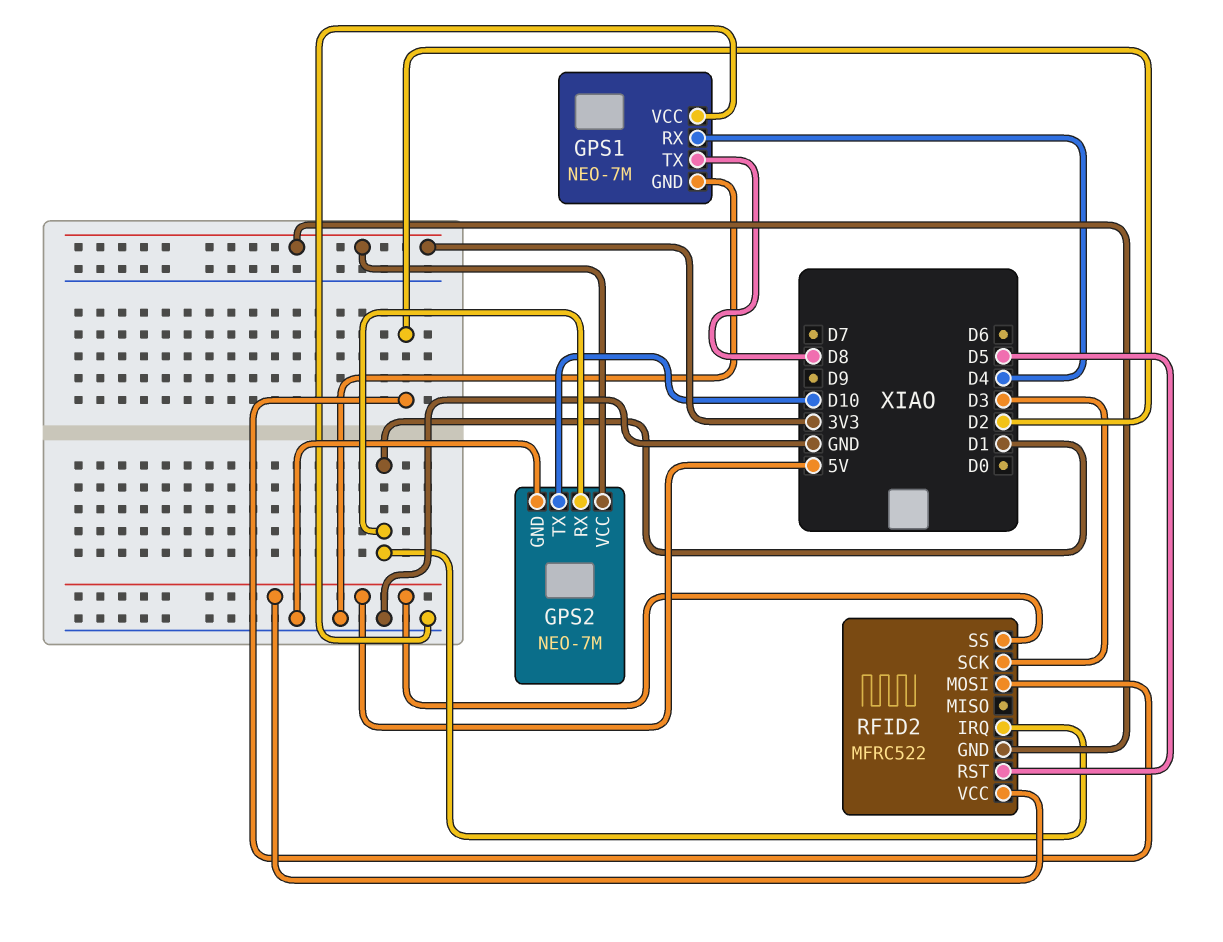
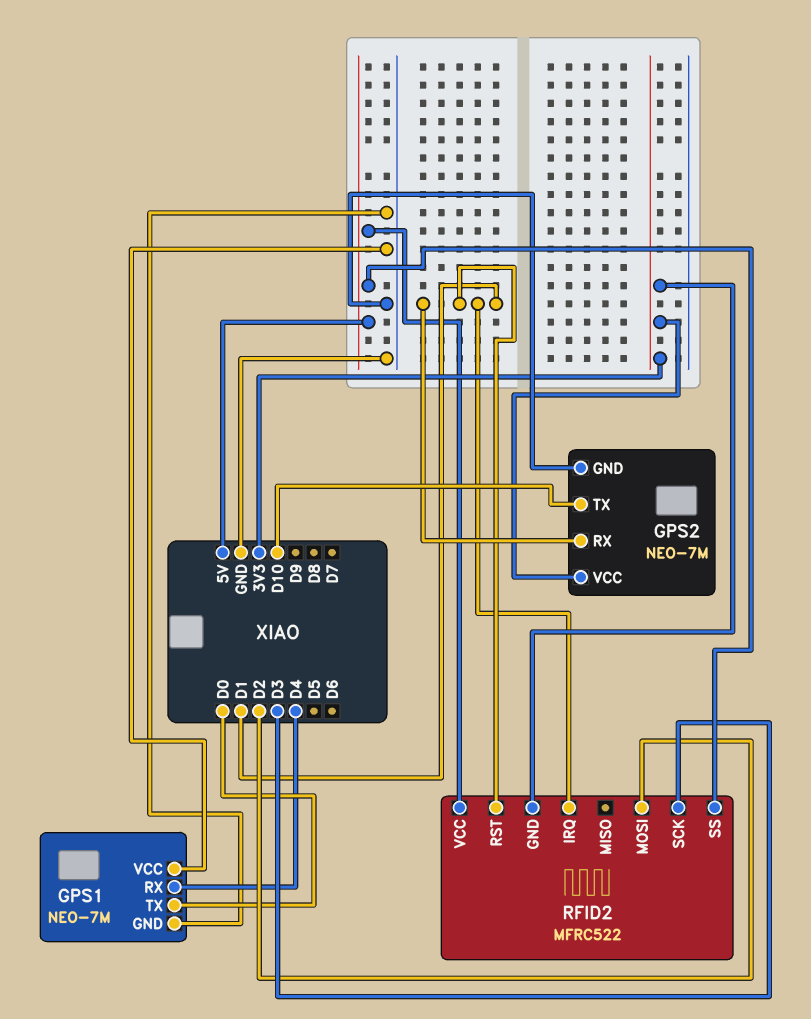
GPS1 pin TX: D8 -> D0
RFID2 pin RST: D5 -> D1

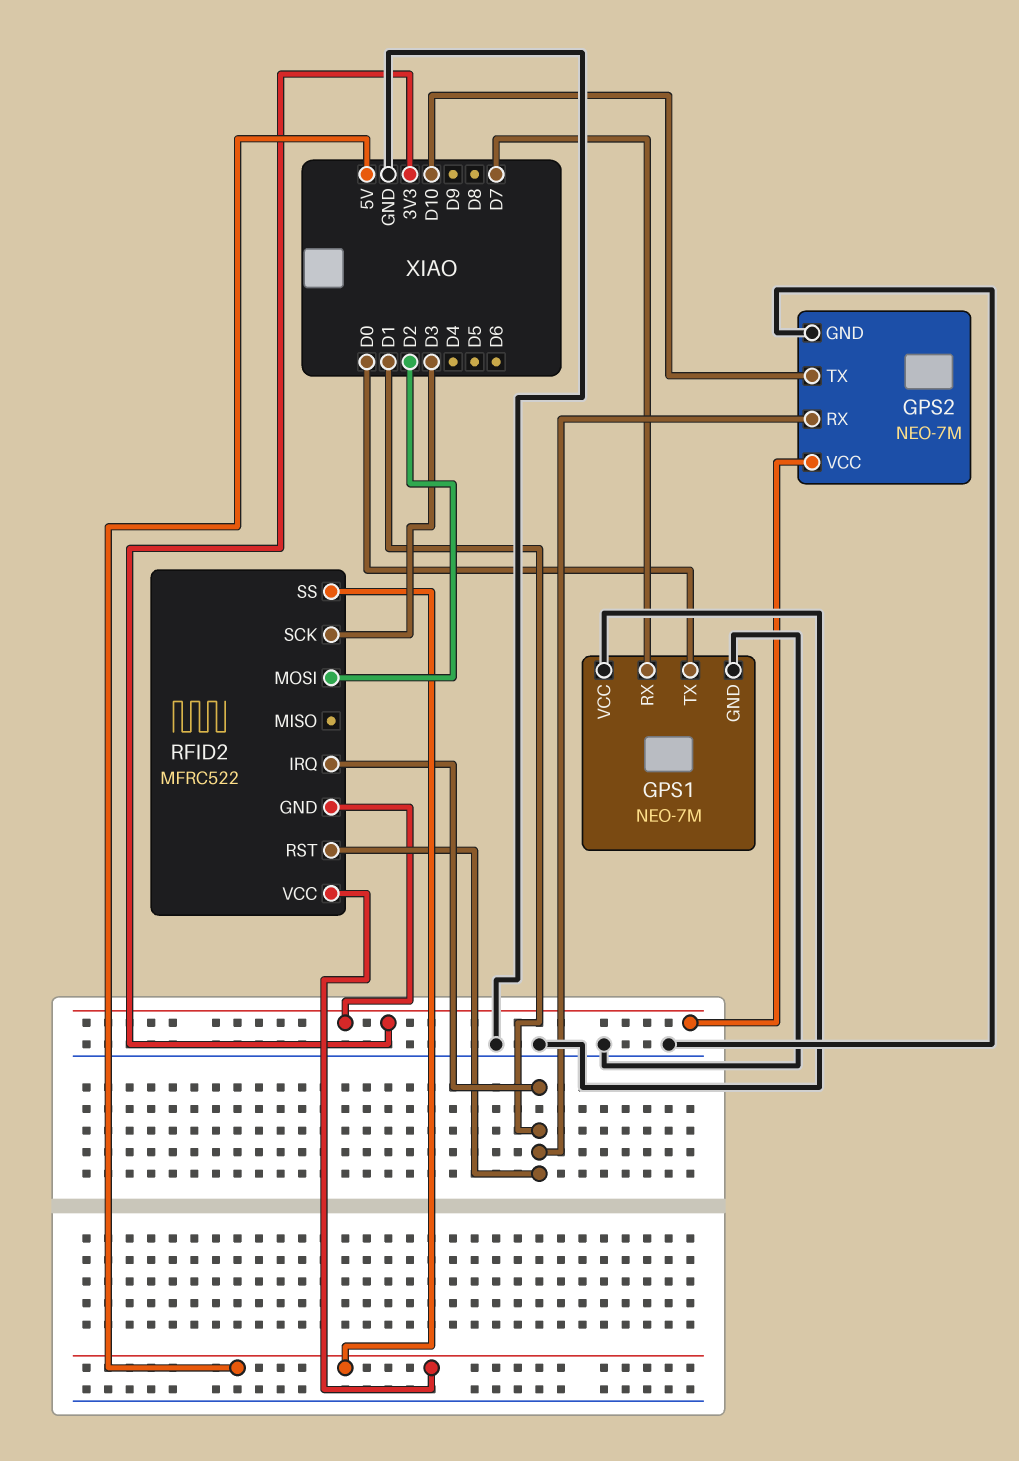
GPS1 pin RX: D4 -> D7

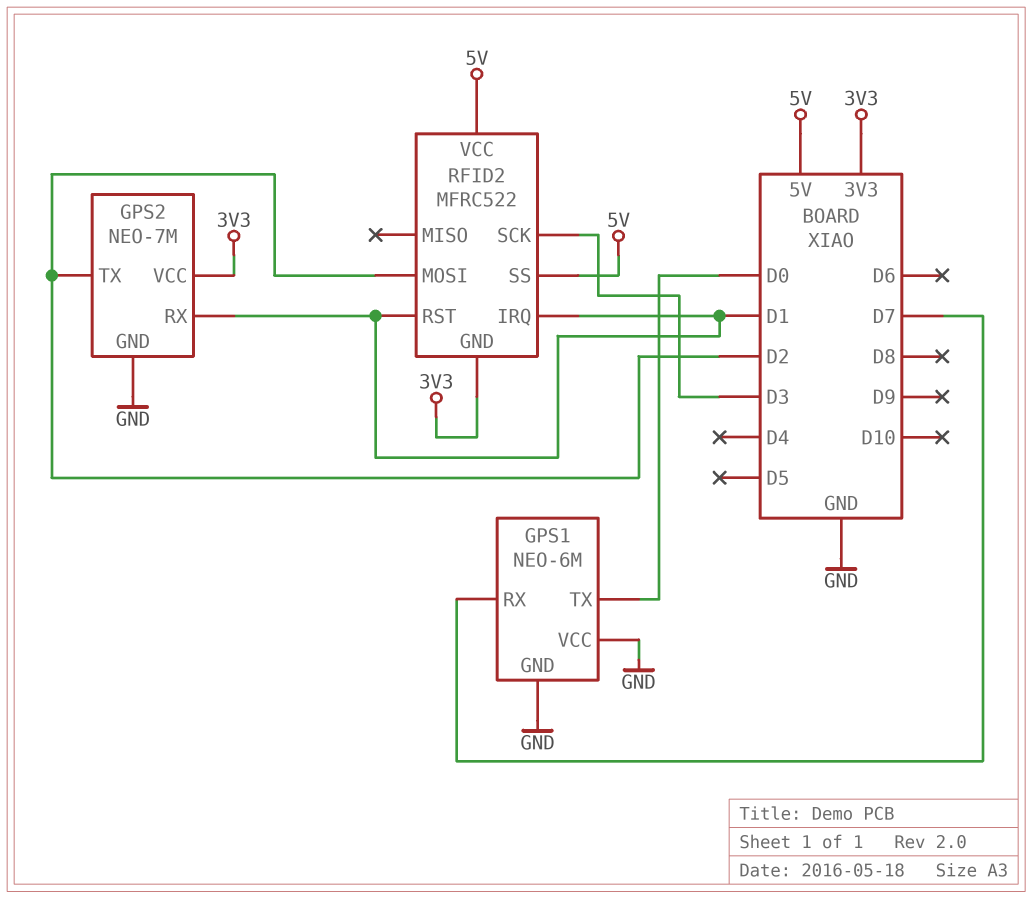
GPS1: NEO-7M -> NEO-6M
GPS2 pin TX: D10 -> D2

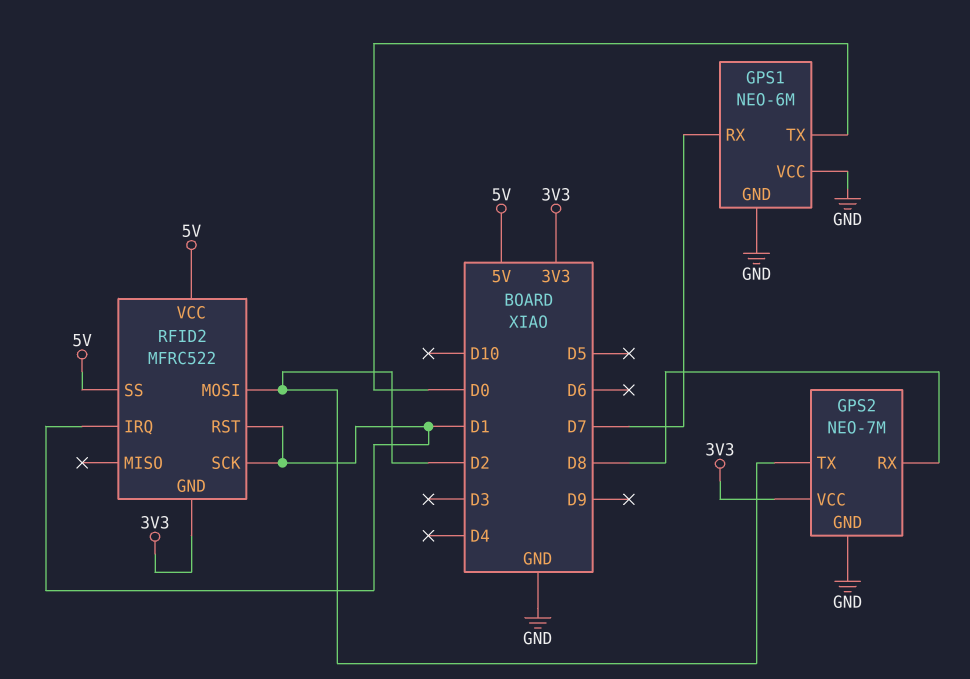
GPS2 pin RX: D1 -> D8
RFID2 pin SCK: D3 -> D1

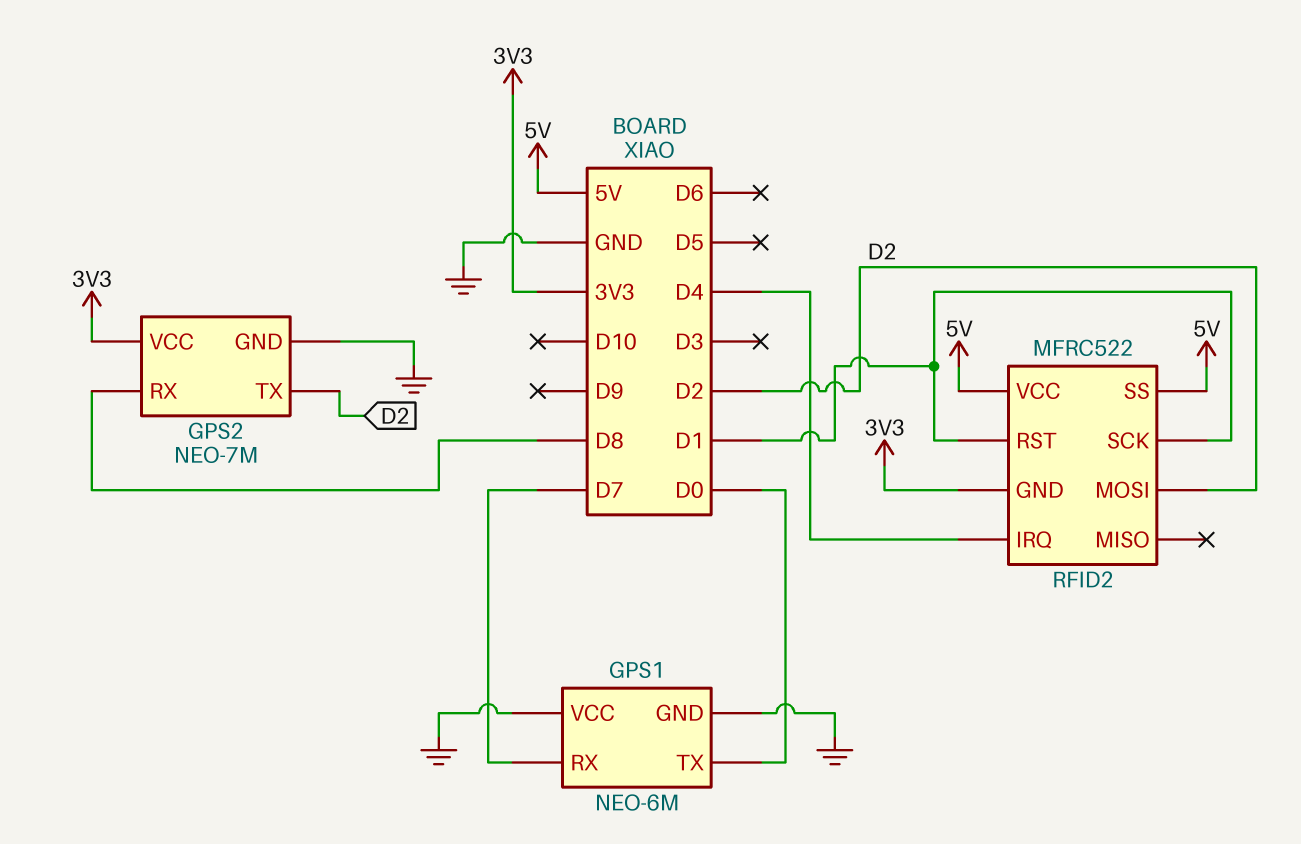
RFID2 pin IRQ: D1 -> D4

